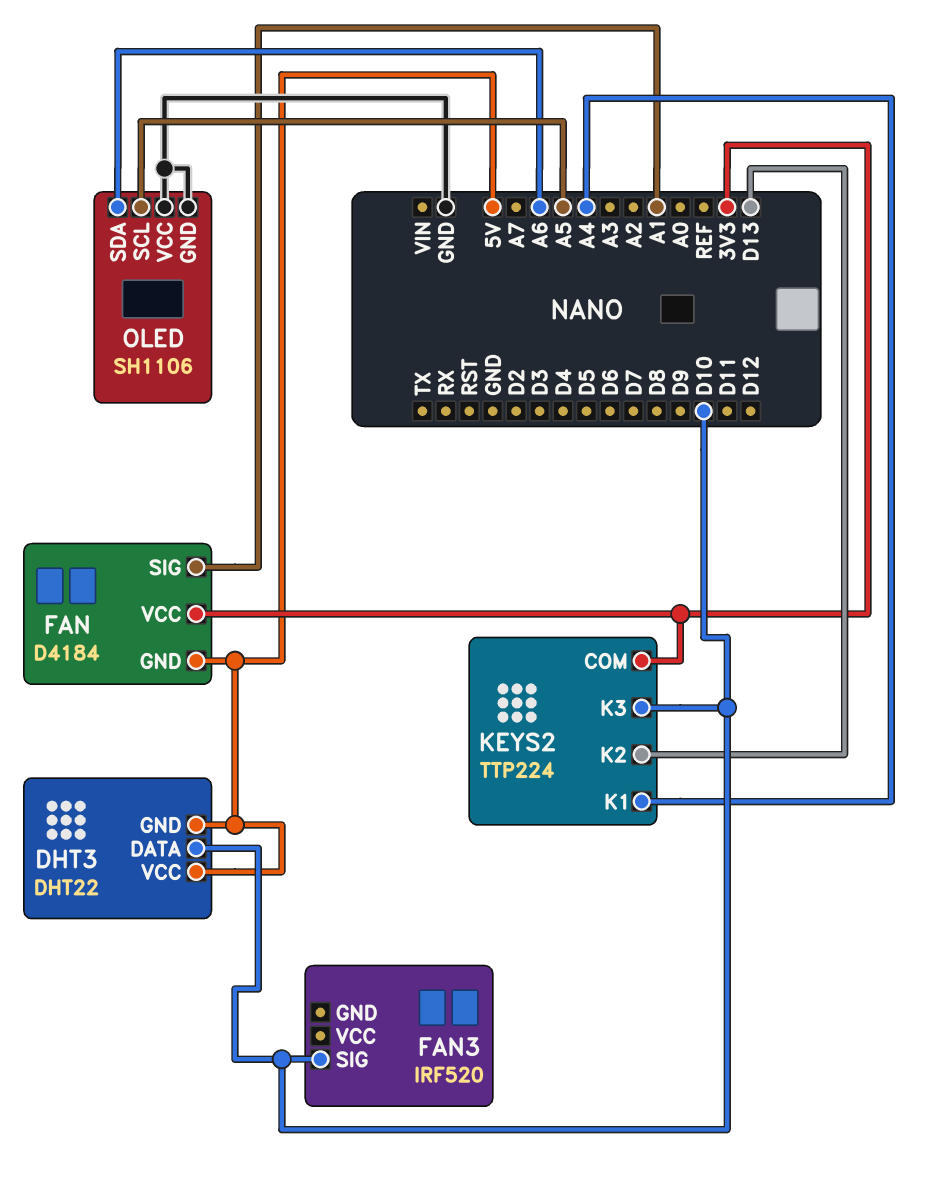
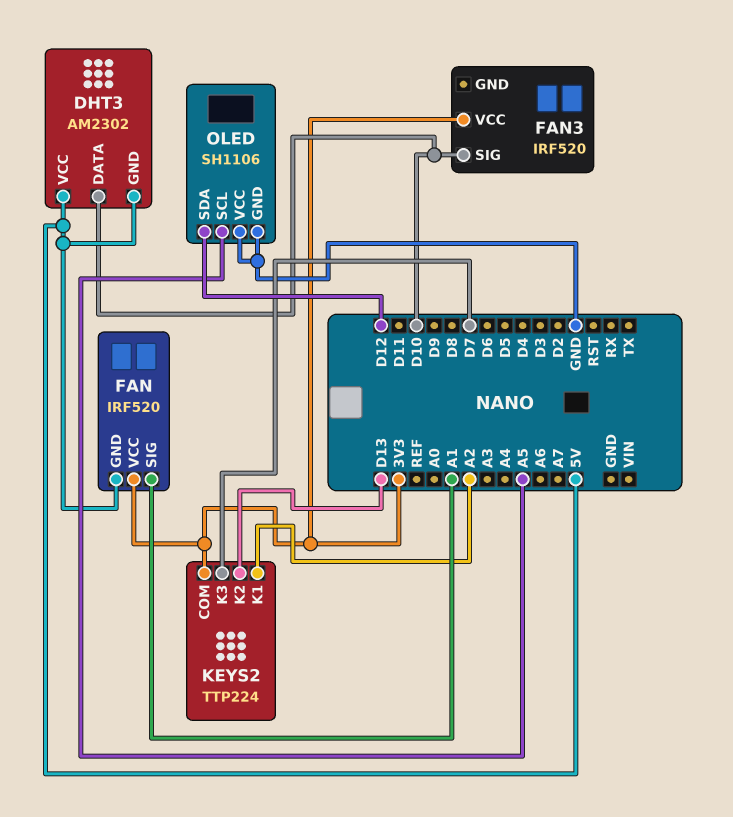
DHT3: DHT22 -> AM2302
FAN: D4184 -> IRF520
FAN3 pin VCC: none -> 3V3
KEYS2 pin K1: A4 -> A2
KEYS2 pin K3: D10 -> D7
OLED pin SDA: A6 -> D12

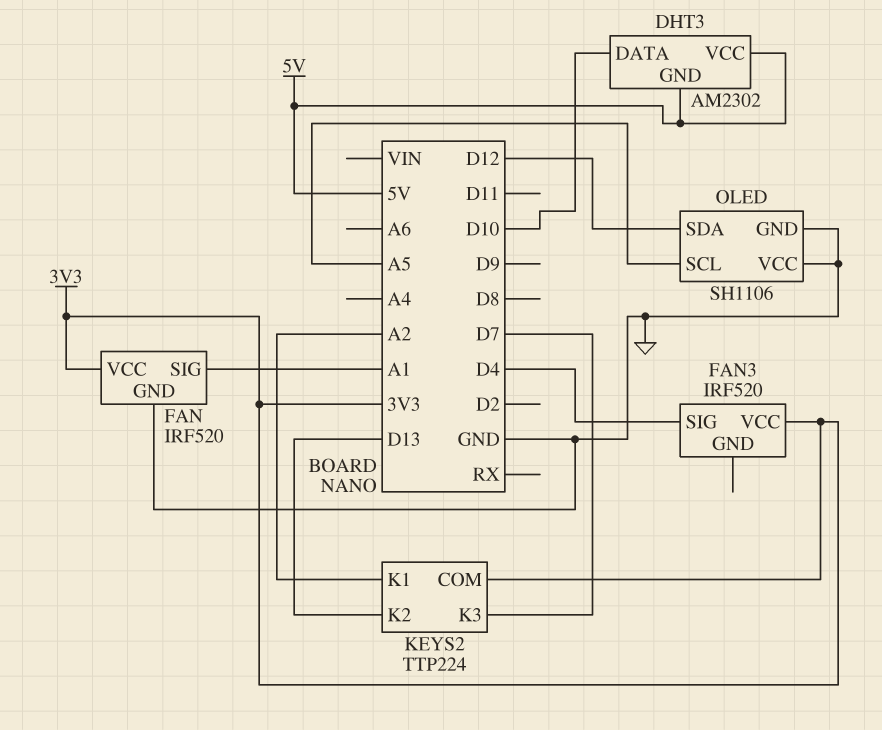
FAN pin GND: 5V -> GND
FAN3 pin SIG: D10 -> D4

